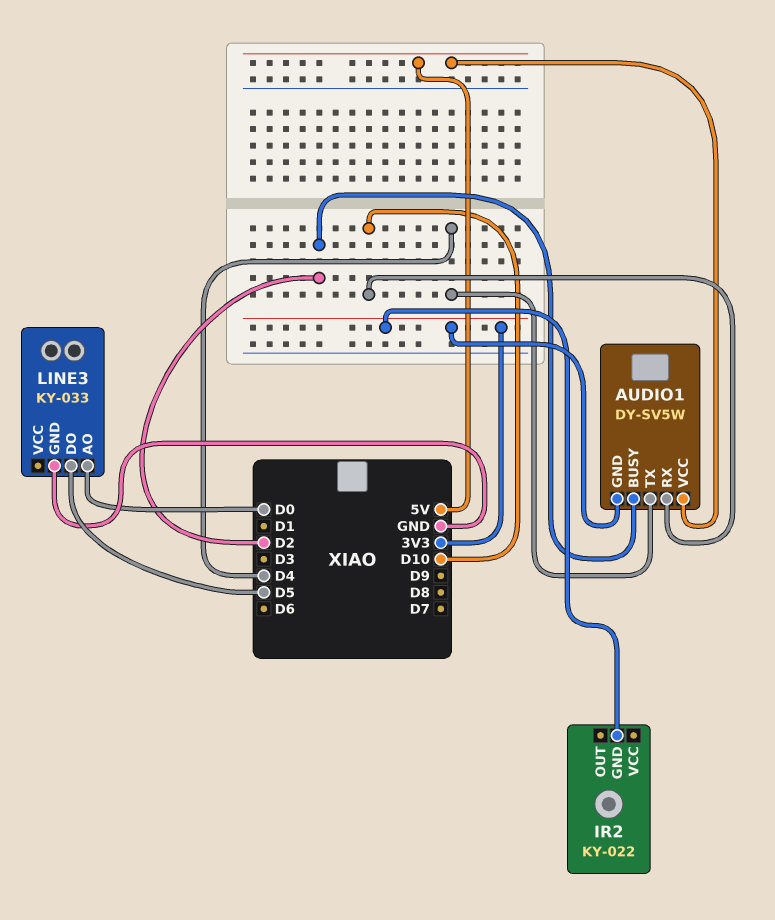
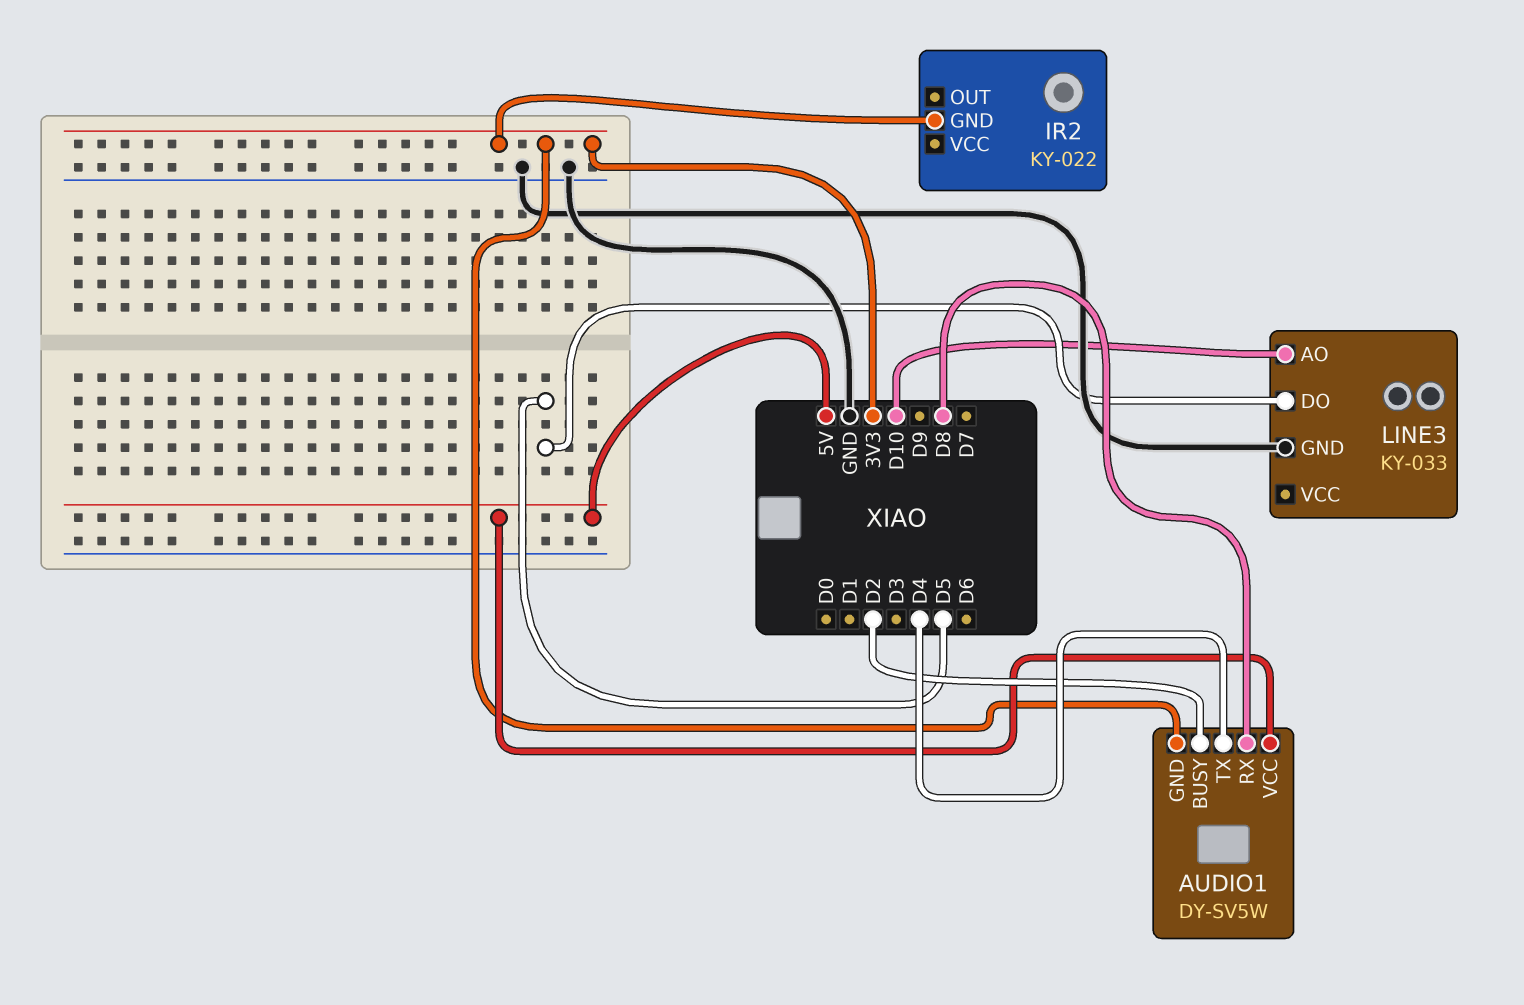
AUDIO1 pin RX: D10 -> D8
LINE3 pin AO: D0 -> D10

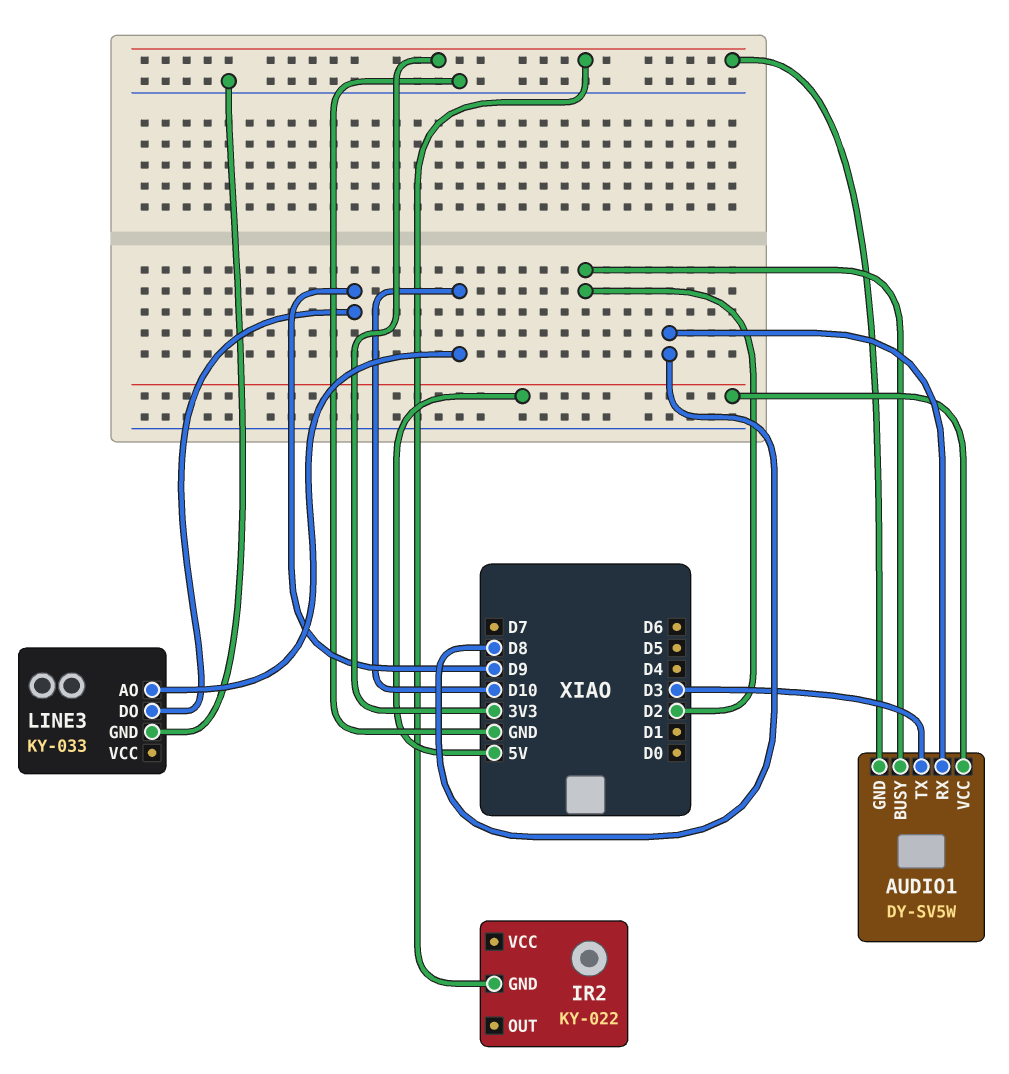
AUDIO1 pin TX: D4 -> D3
LINE3 pin DO: D5 -> D9

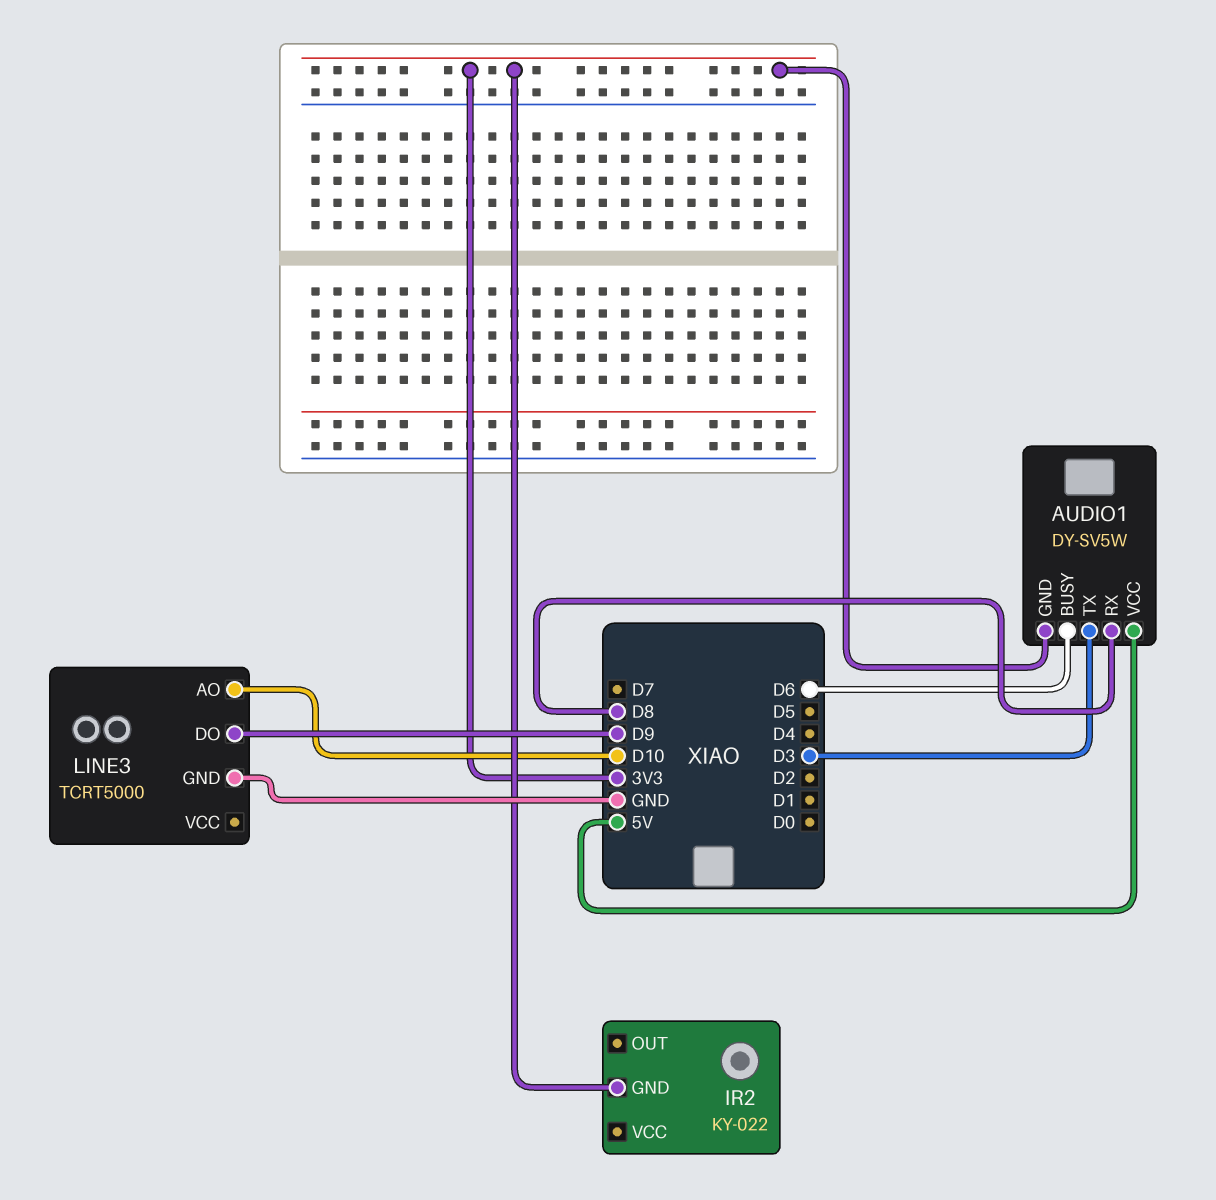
AUDIO1 pin BUSY: D2 -> D6
LINE3: KY-033 -> TCRT5000

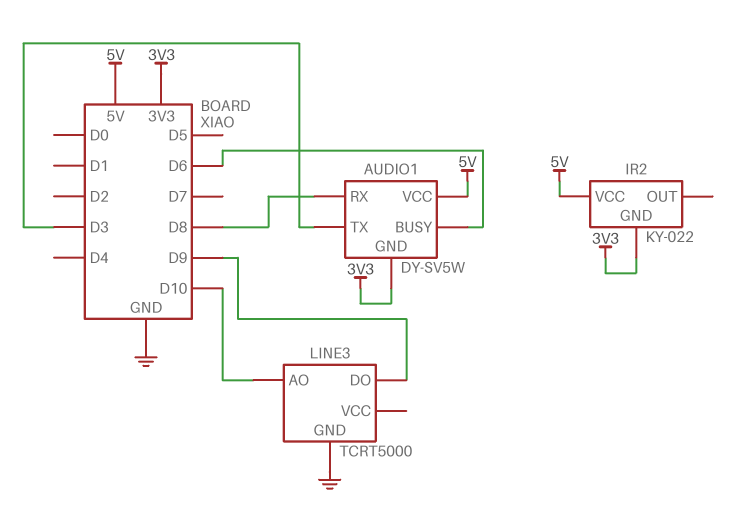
IR2 pin VCC: none -> 5V

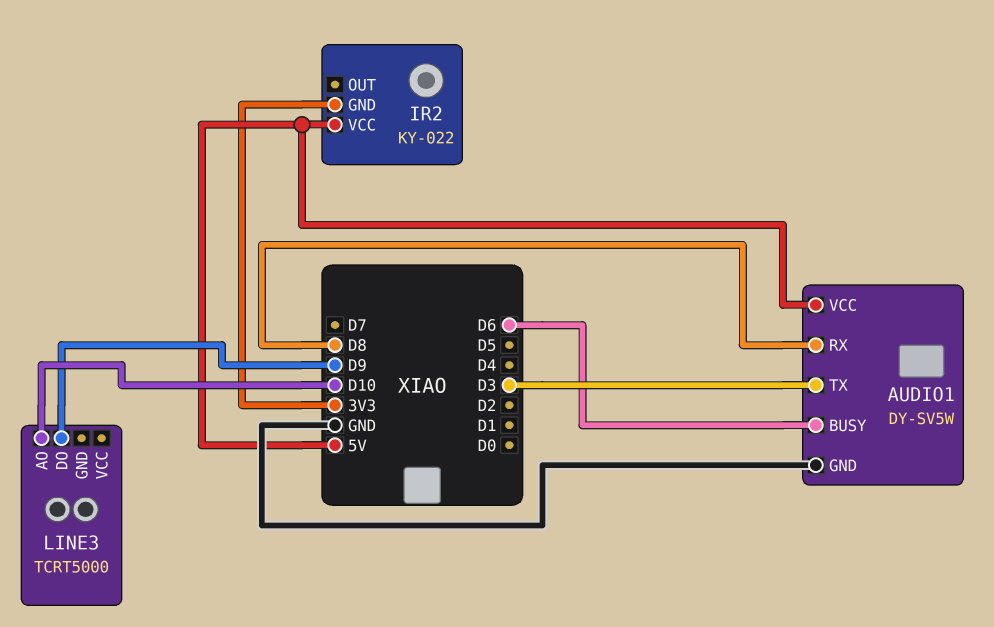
AUDIO1 pin GND: 3V3 -> GND
LINE3 pin GND: GND -> none

